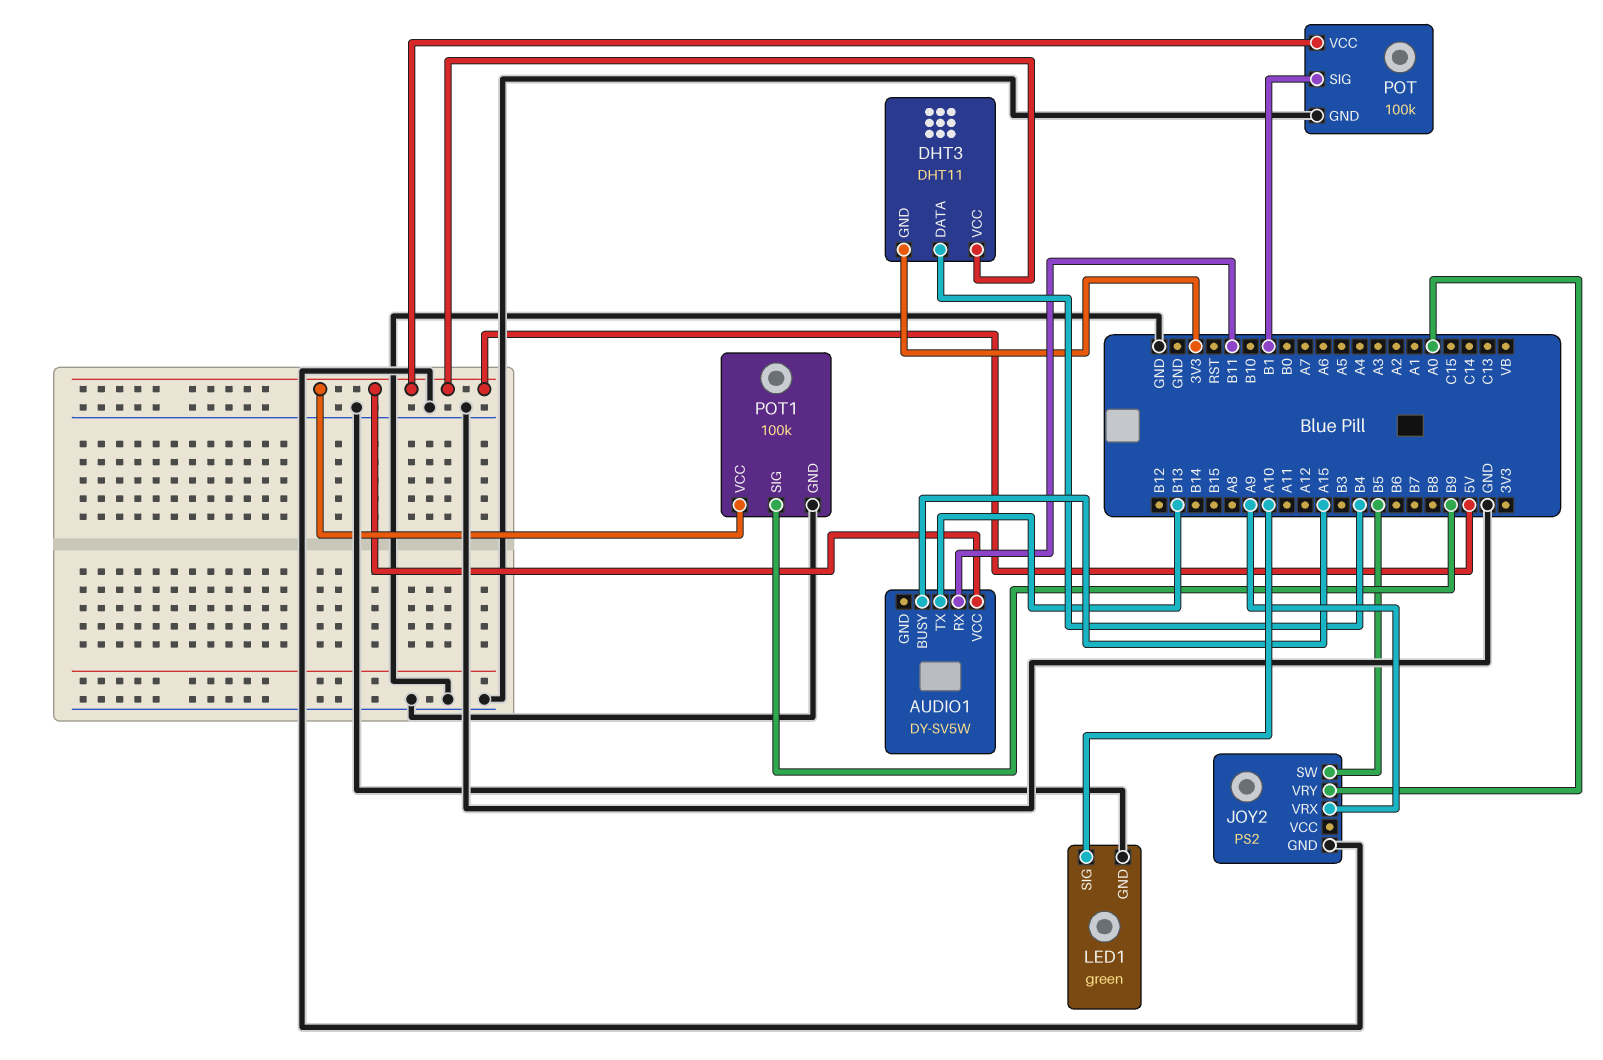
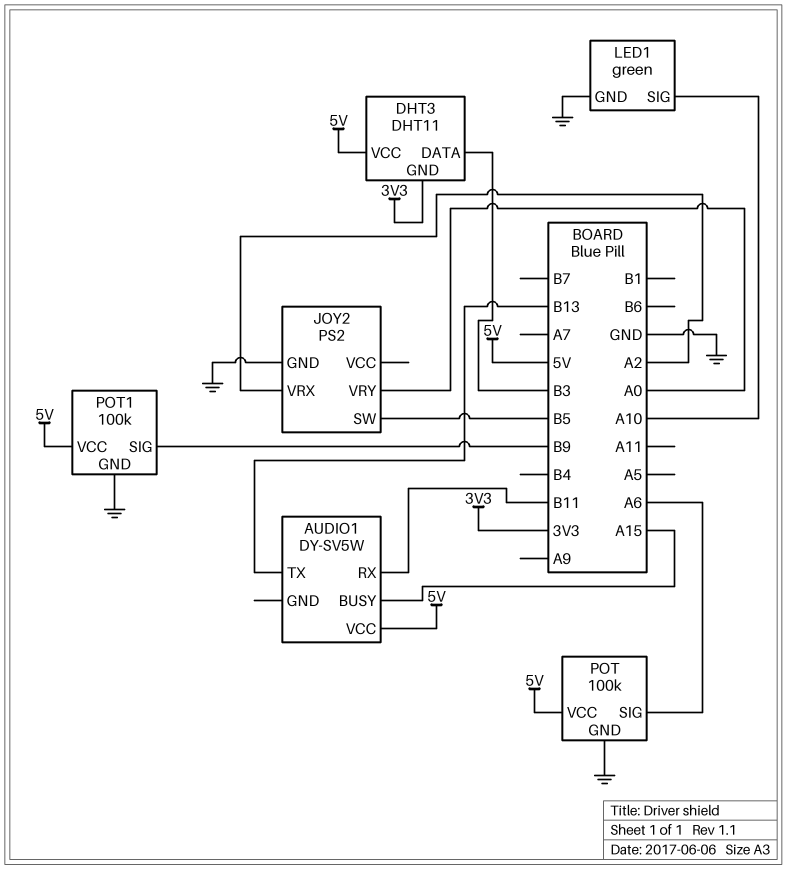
DHT3 pin DATA: B4 -> B3
JOY2 pin VRX: A9 -> A2
POT pin SIG: B1 -> A6

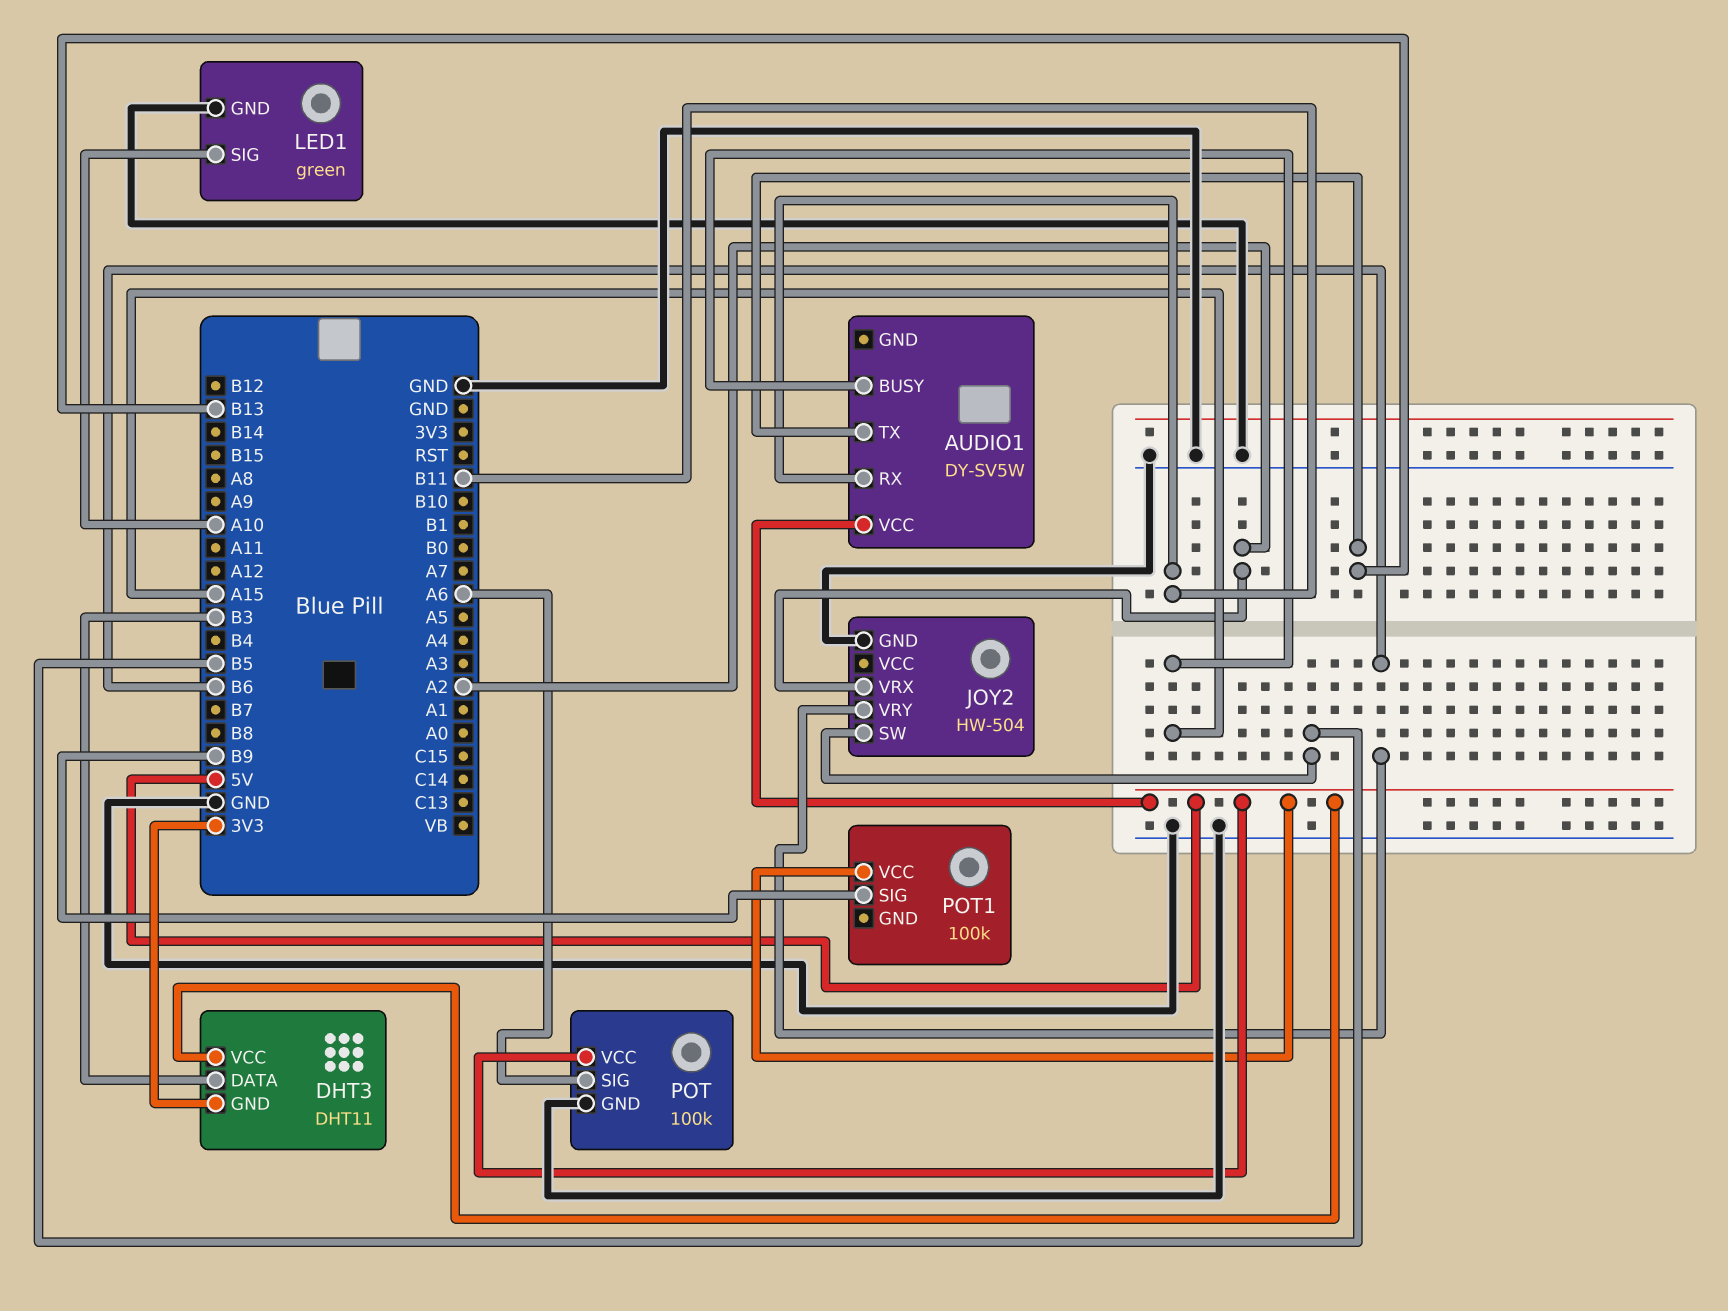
JOY2: PS2 -> HW-504
JOY2 pin VRY: A0 -> B6
POT1 pin GND: GND -> none

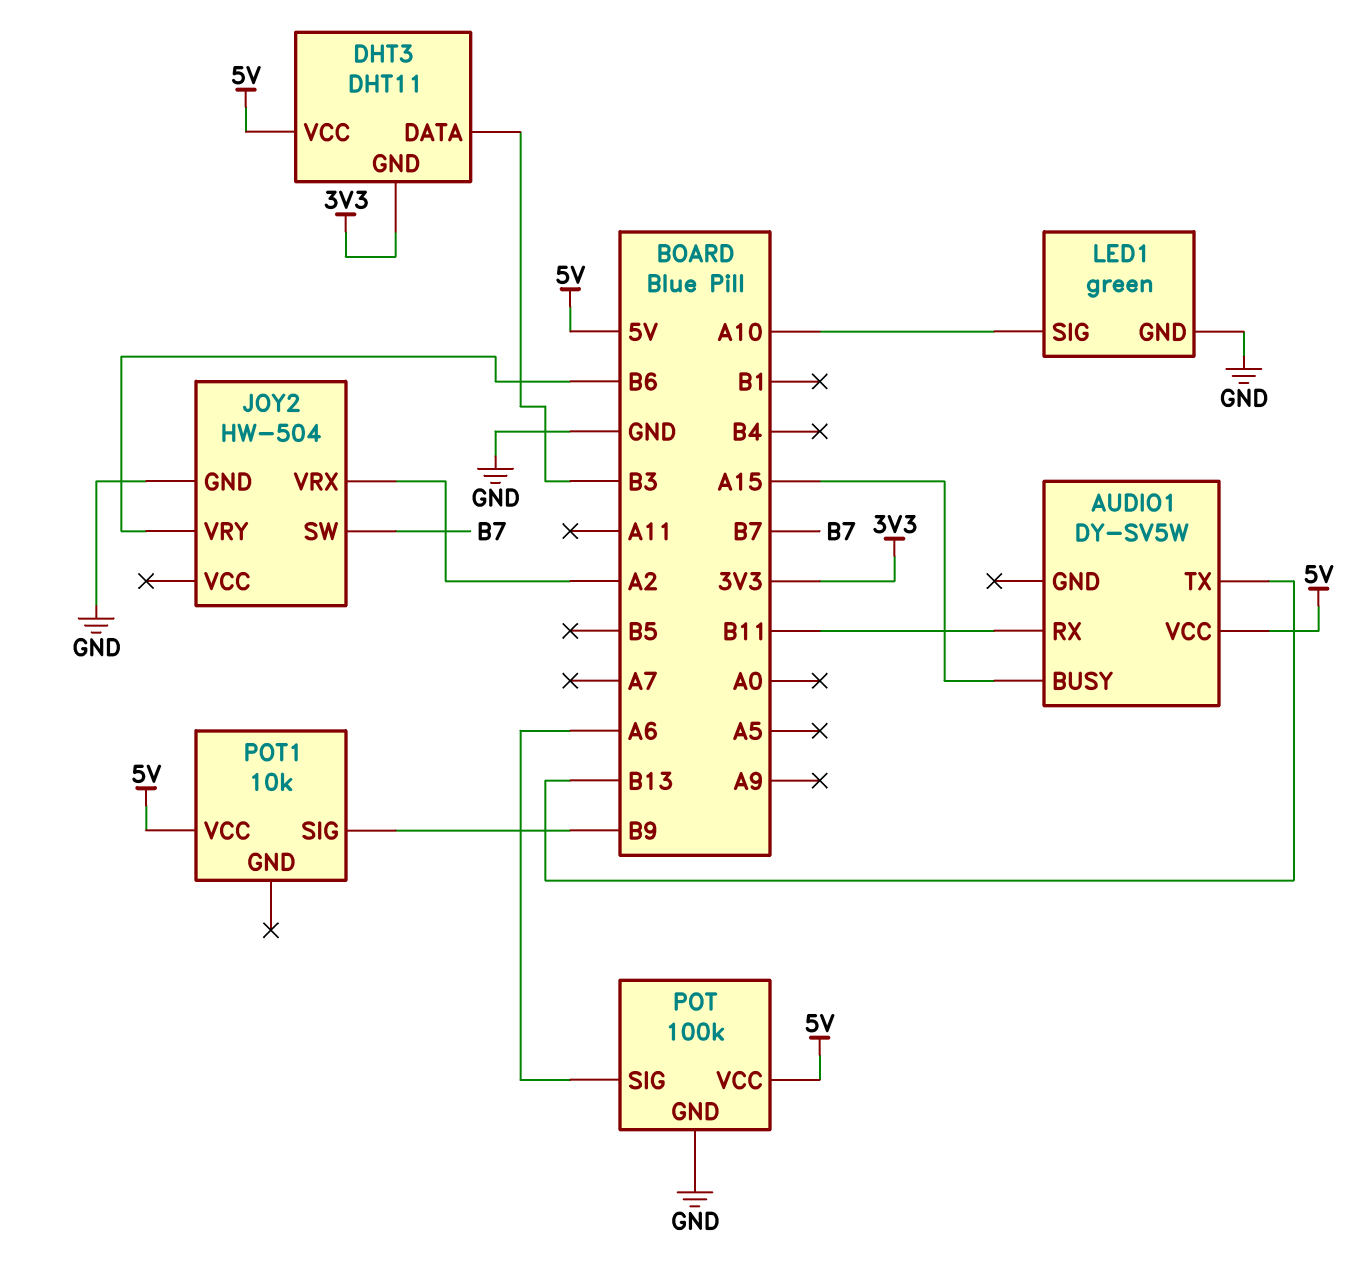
JOY2 pin SW: B5 -> B7
POT1: 100k -> 10k

